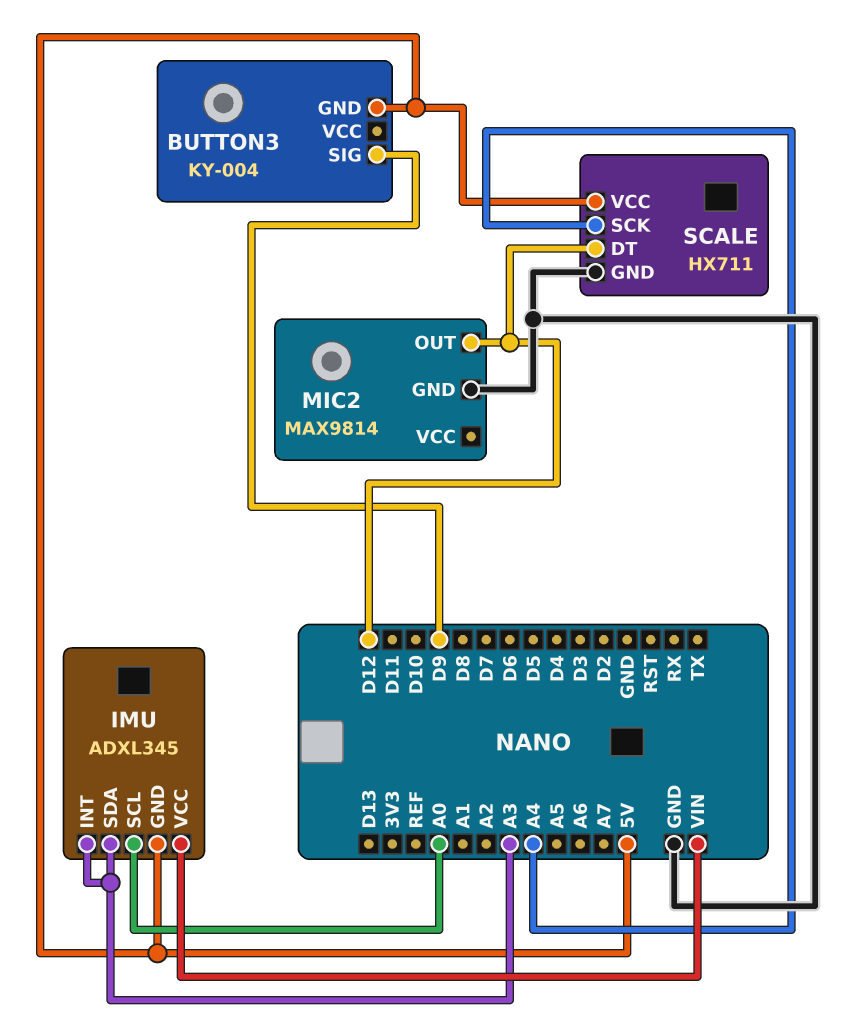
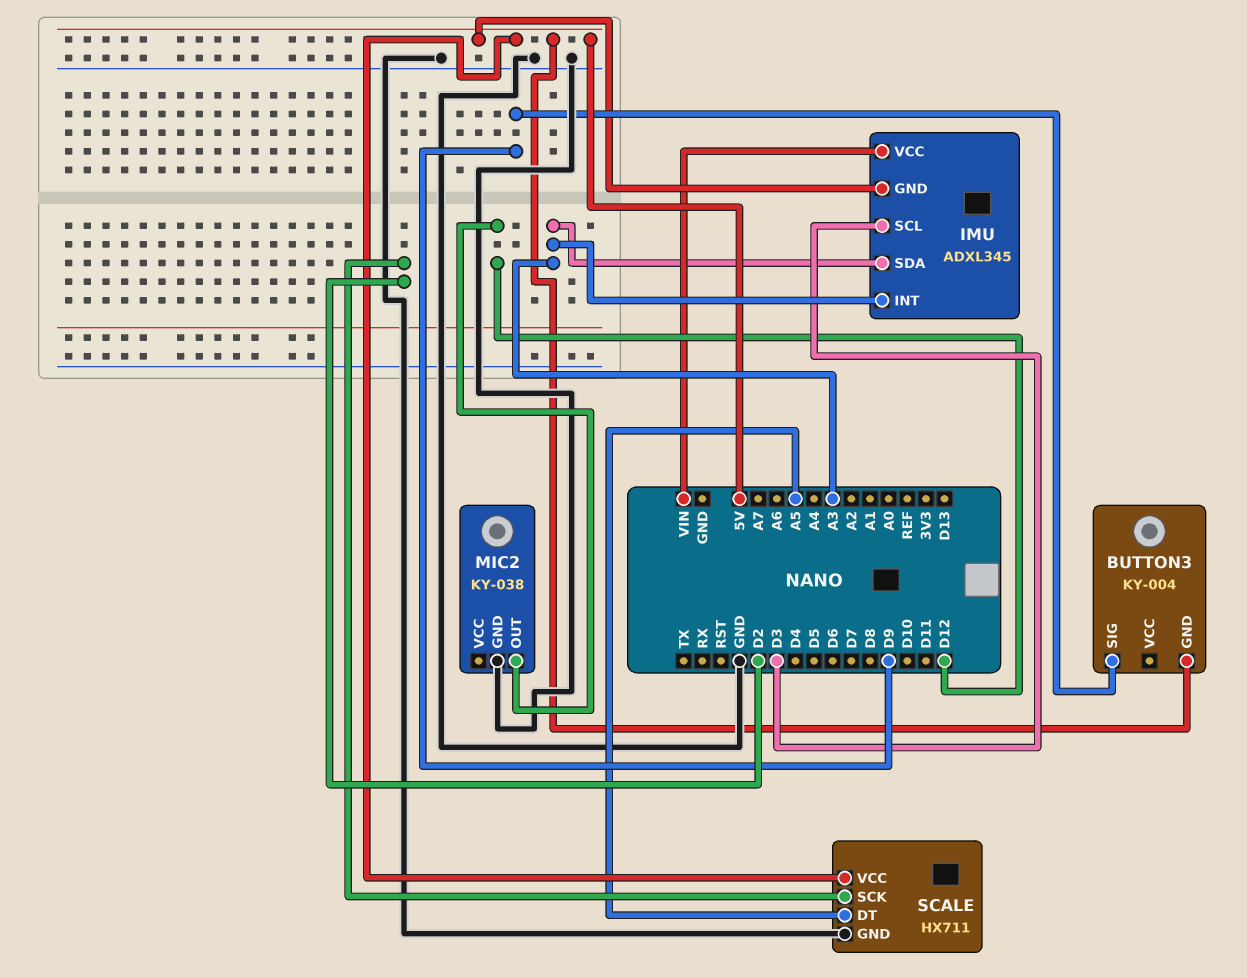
IMU pin SCL: A0 -> D3
MIC2: MAX9814 -> KY-038
SCALE pin DT: D12 -> A5
SCALE pin SCK: A4 -> D2

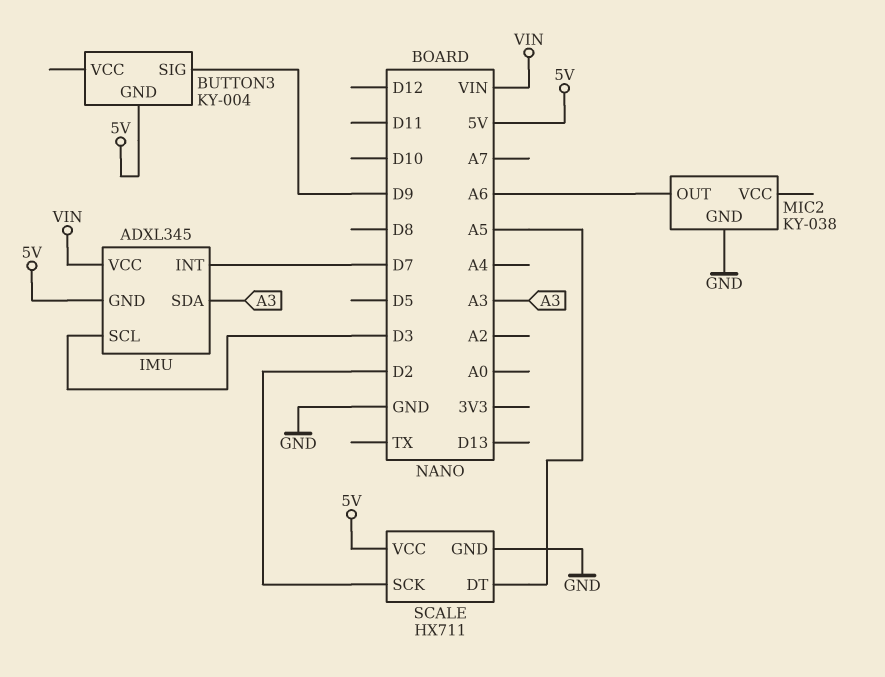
IMU pin INT: A3 -> D7
MIC2 pin OUT: D12 -> A6

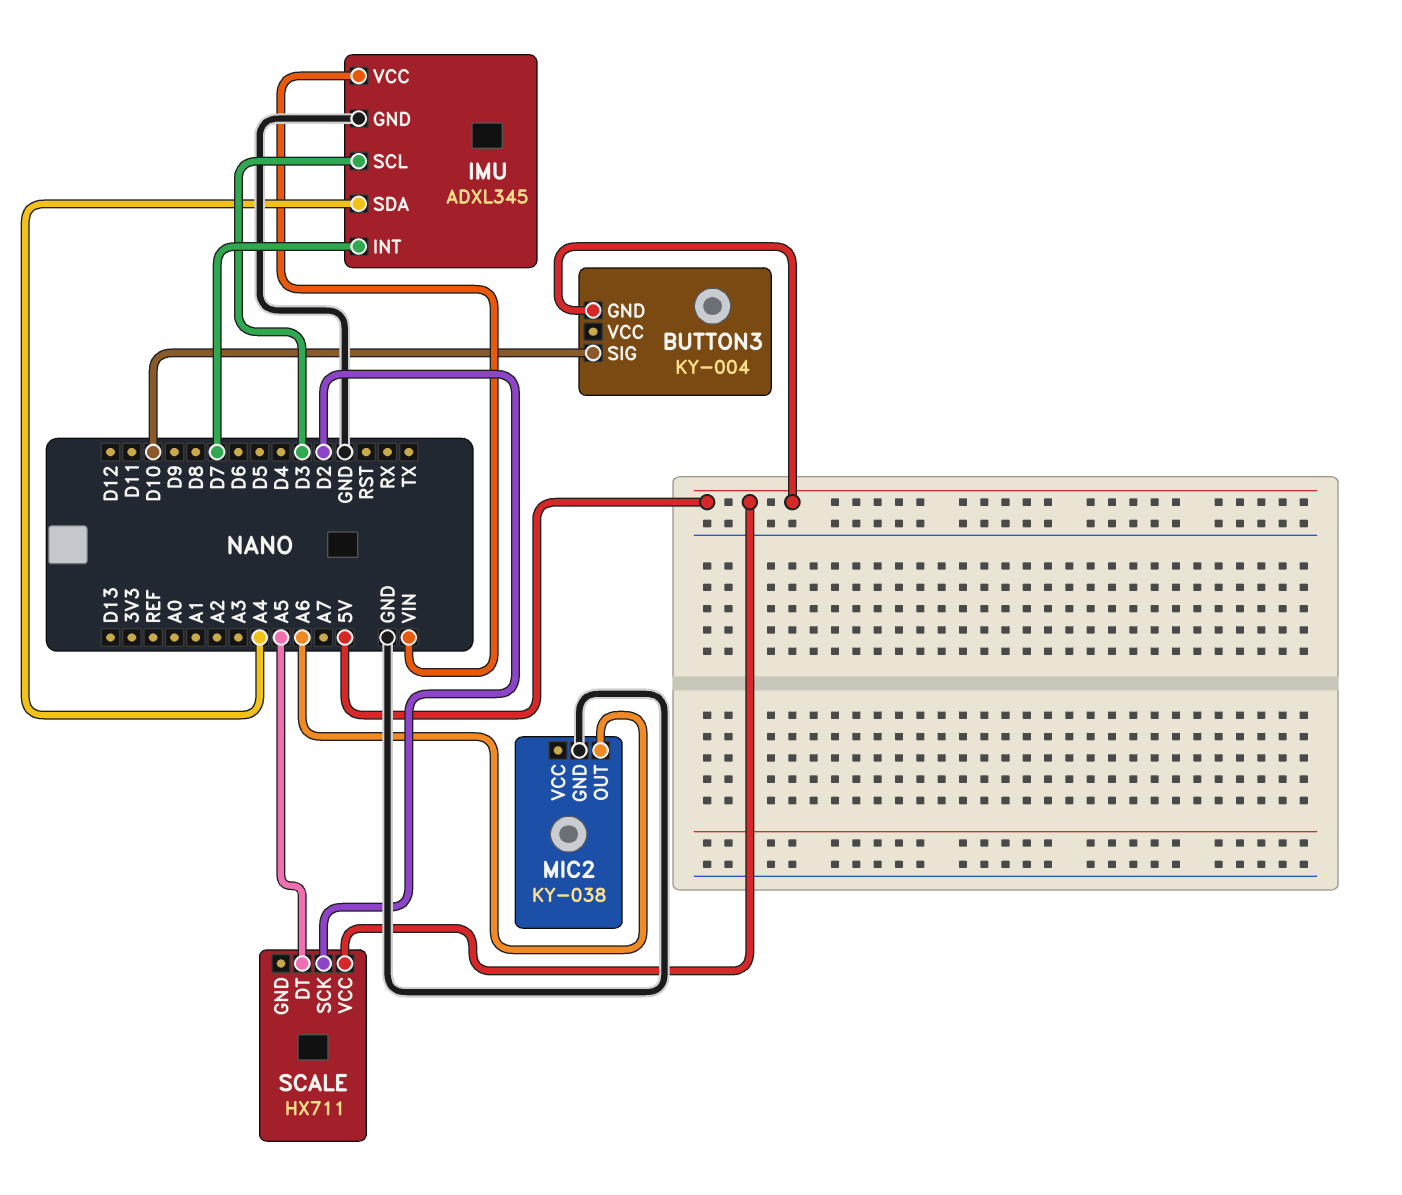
BUTTON3 pin SIG: D9 -> D10
IMU pin GND: 5V -> GND
IMU pin SDA: A3 -> A4
SCALE pin GND: GND -> none

